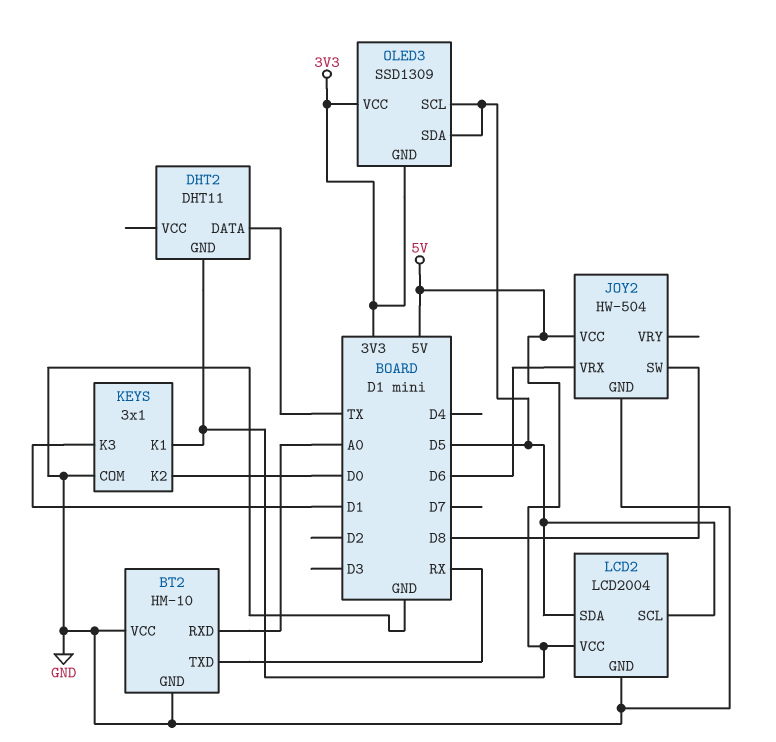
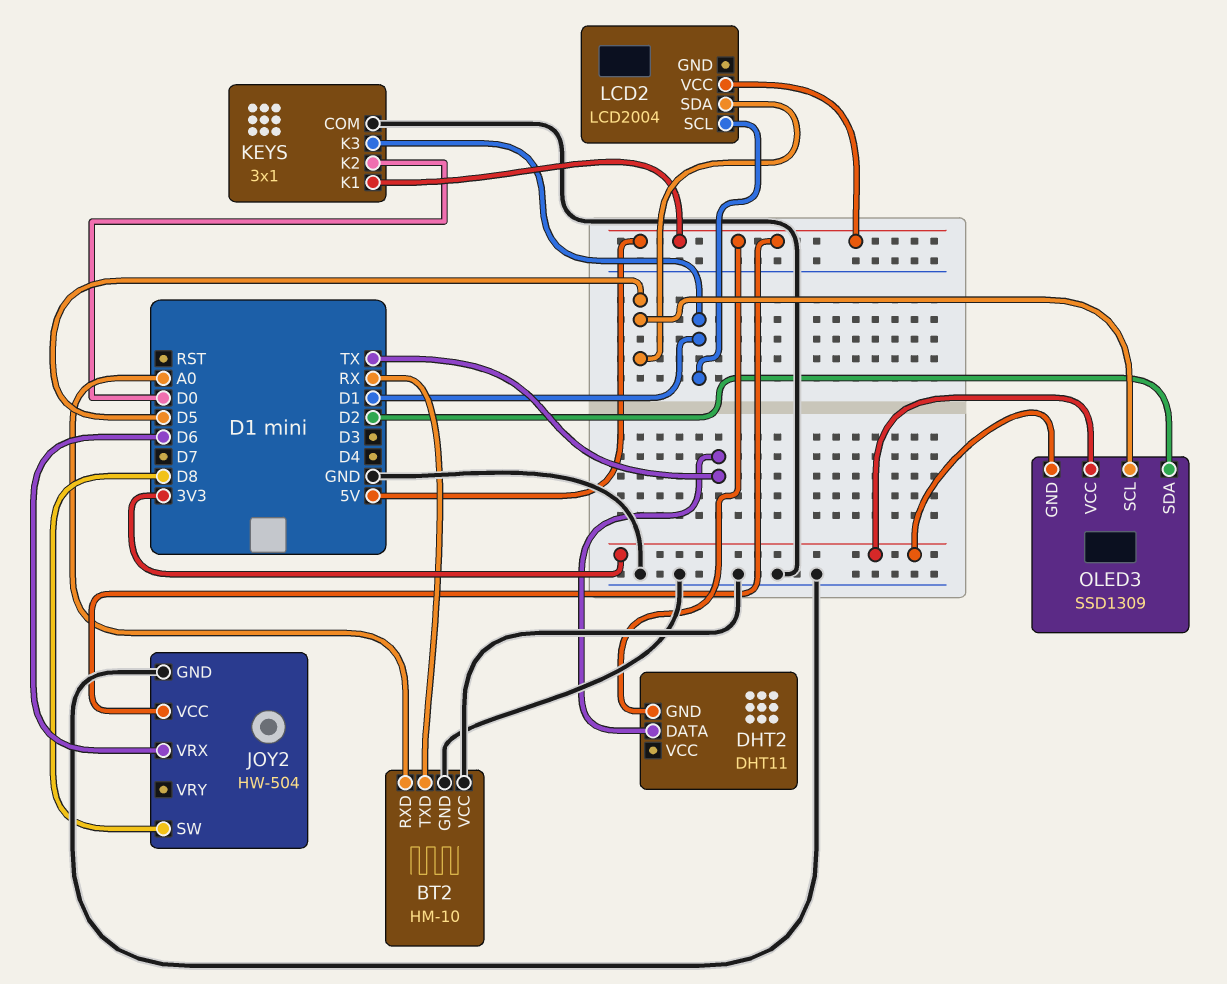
LCD2 pin GND: GND -> none
LCD2 pin SCL: D5 -> D1
OLED3 pin SDA: D5 -> D2

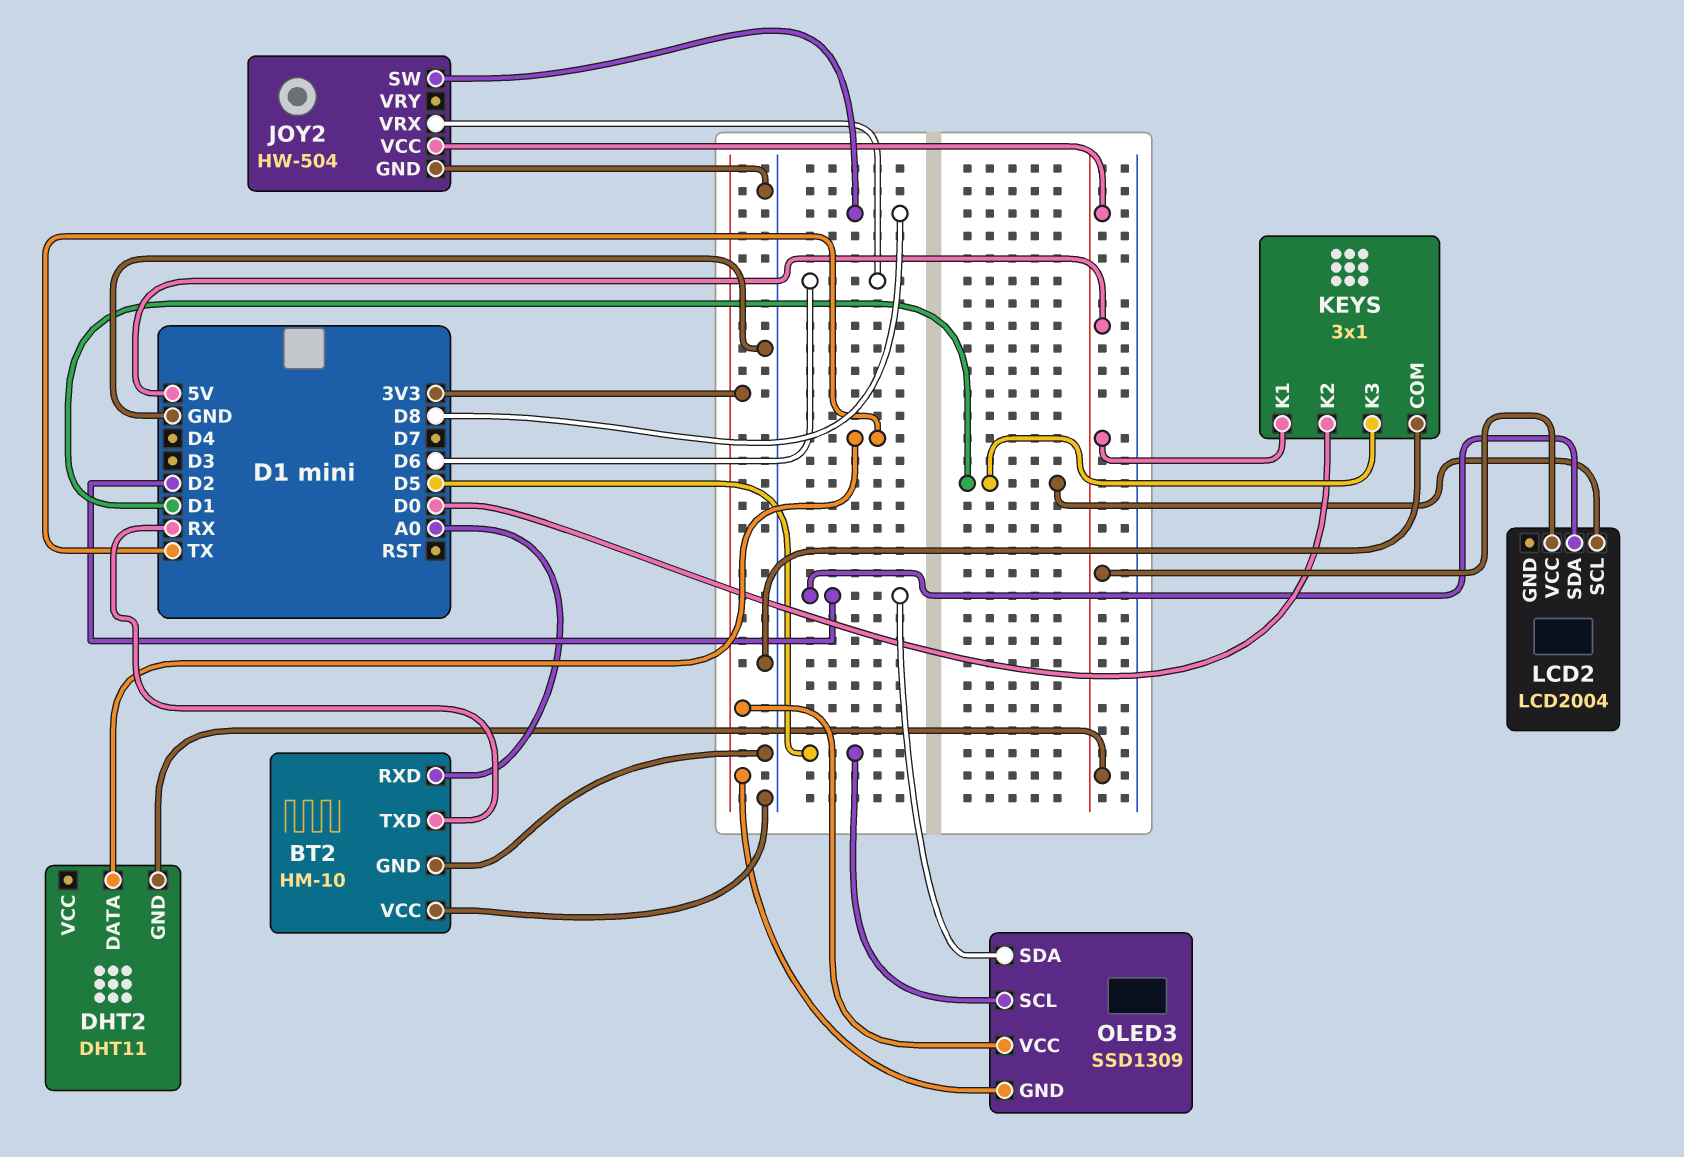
LCD2 pin SDA: D5 -> D2

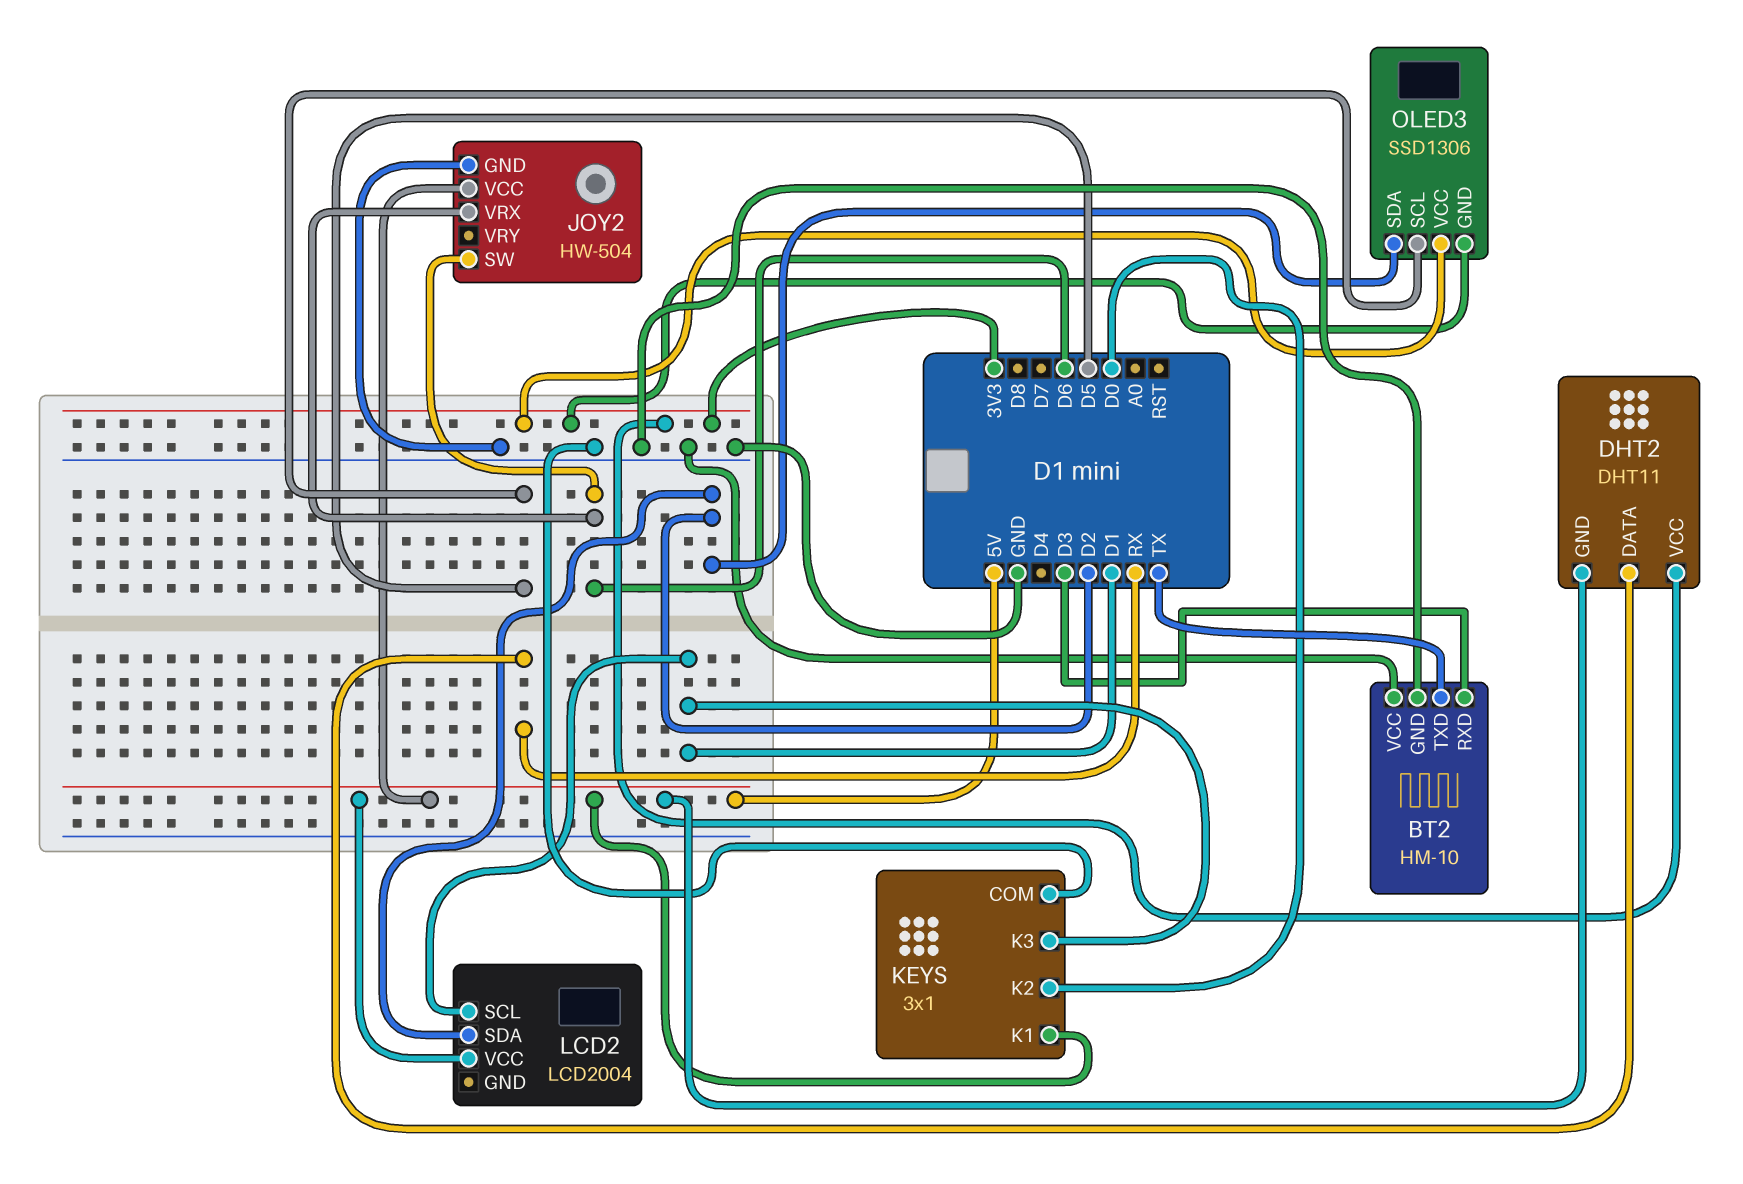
BT2 pin RXD: A0 -> D3
BT2 pin TXD: RX -> TX
DHT2 pin DATA: TX -> RX
DHT2 pin VCC: none -> 3V3
JOY2 pin SW: D8 -> D6
OLED3: SSD1309 -> SSD1306

